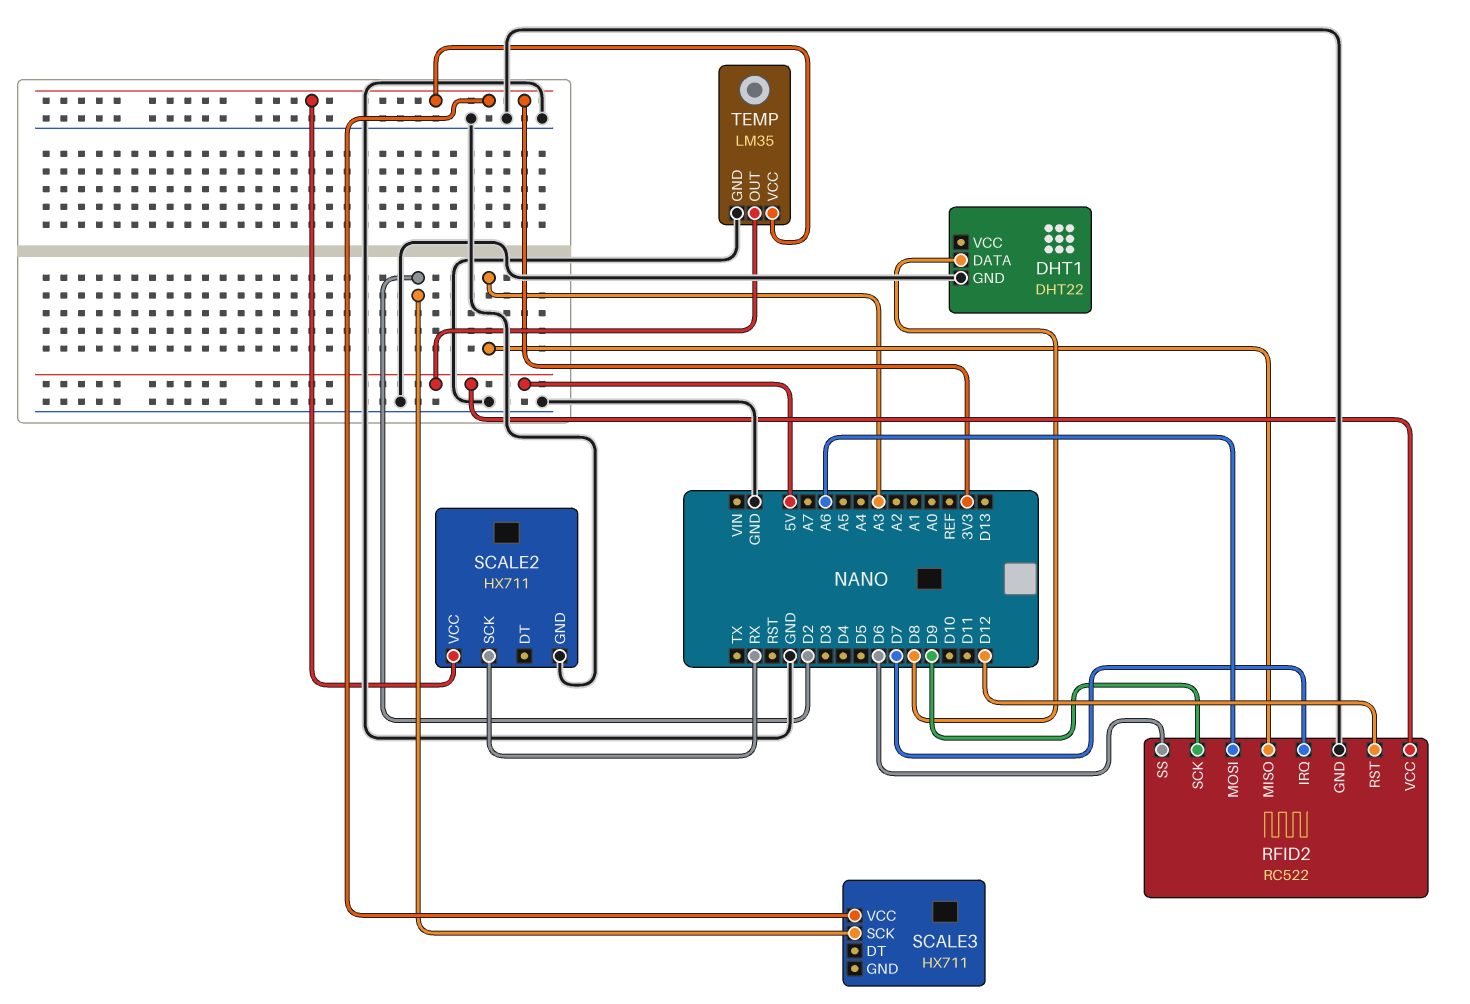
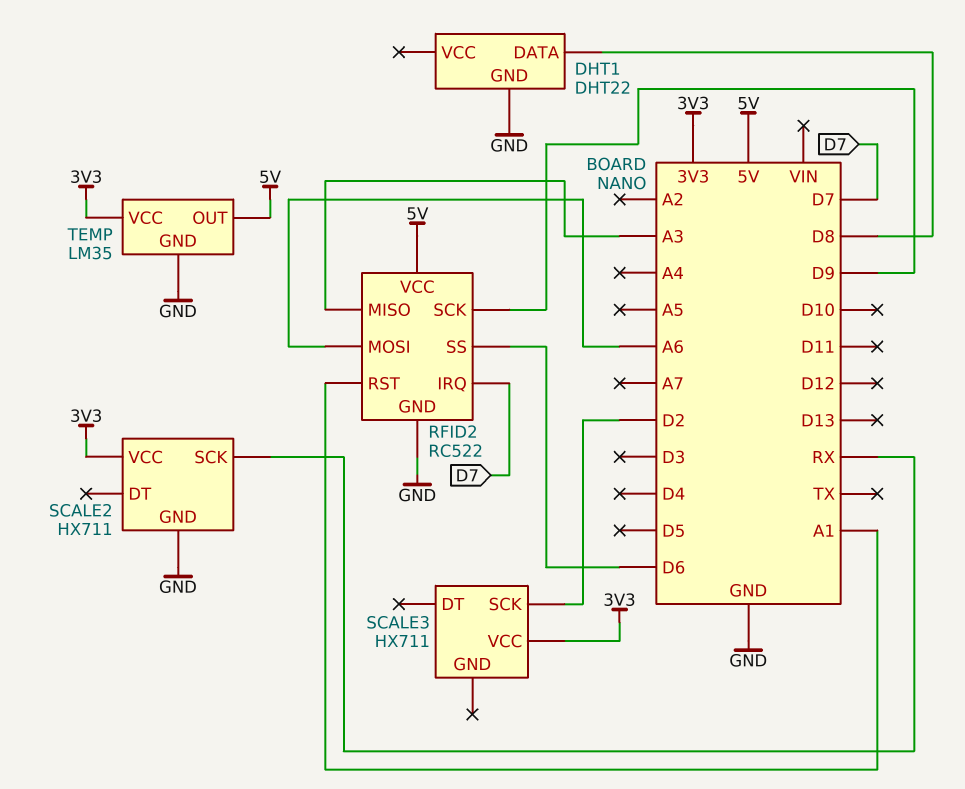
RFID2 pin RST: D12 -> A1

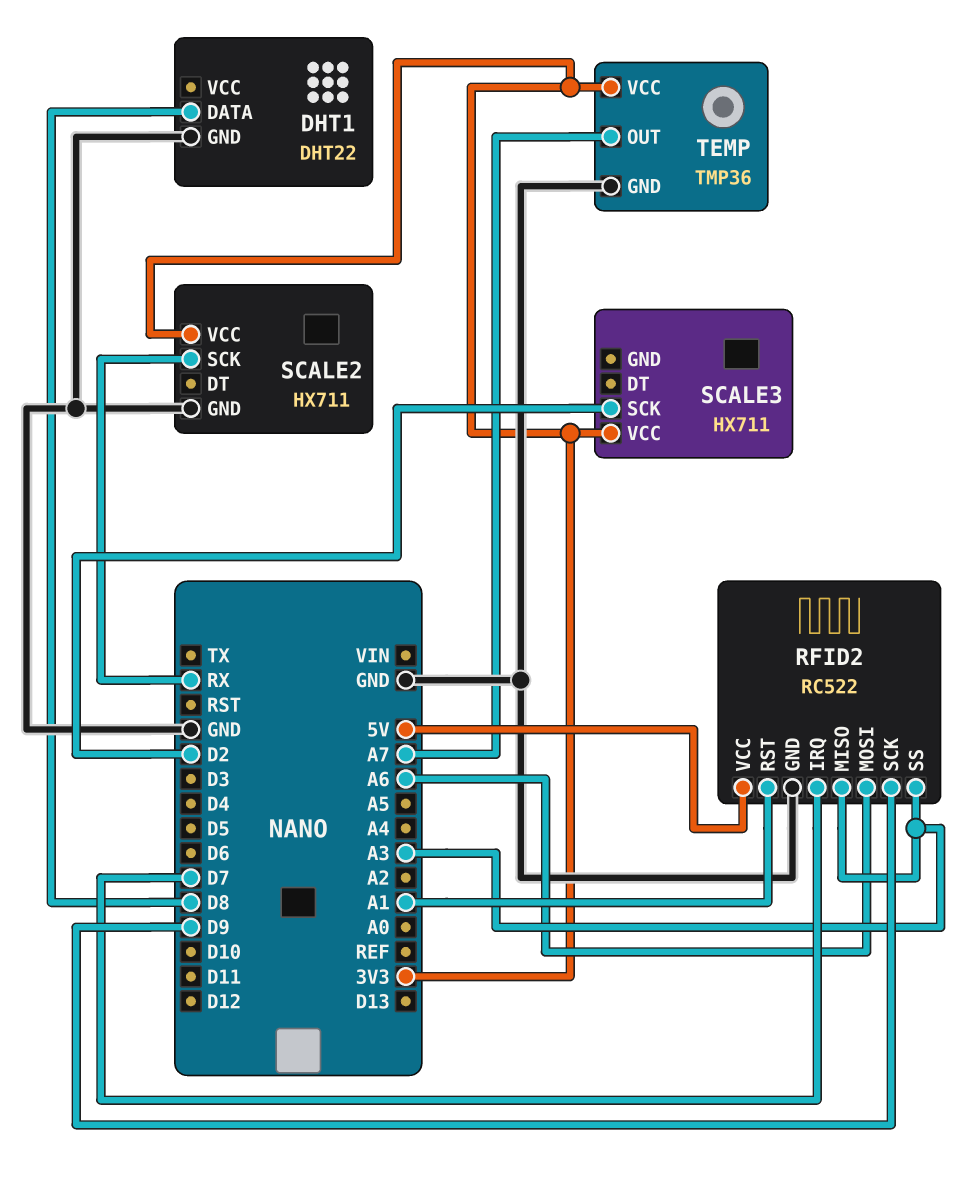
RFID2 pin SS: D6 -> A3
TEMP: LM35 -> TMP36
TEMP pin OUT: 5V -> A7

